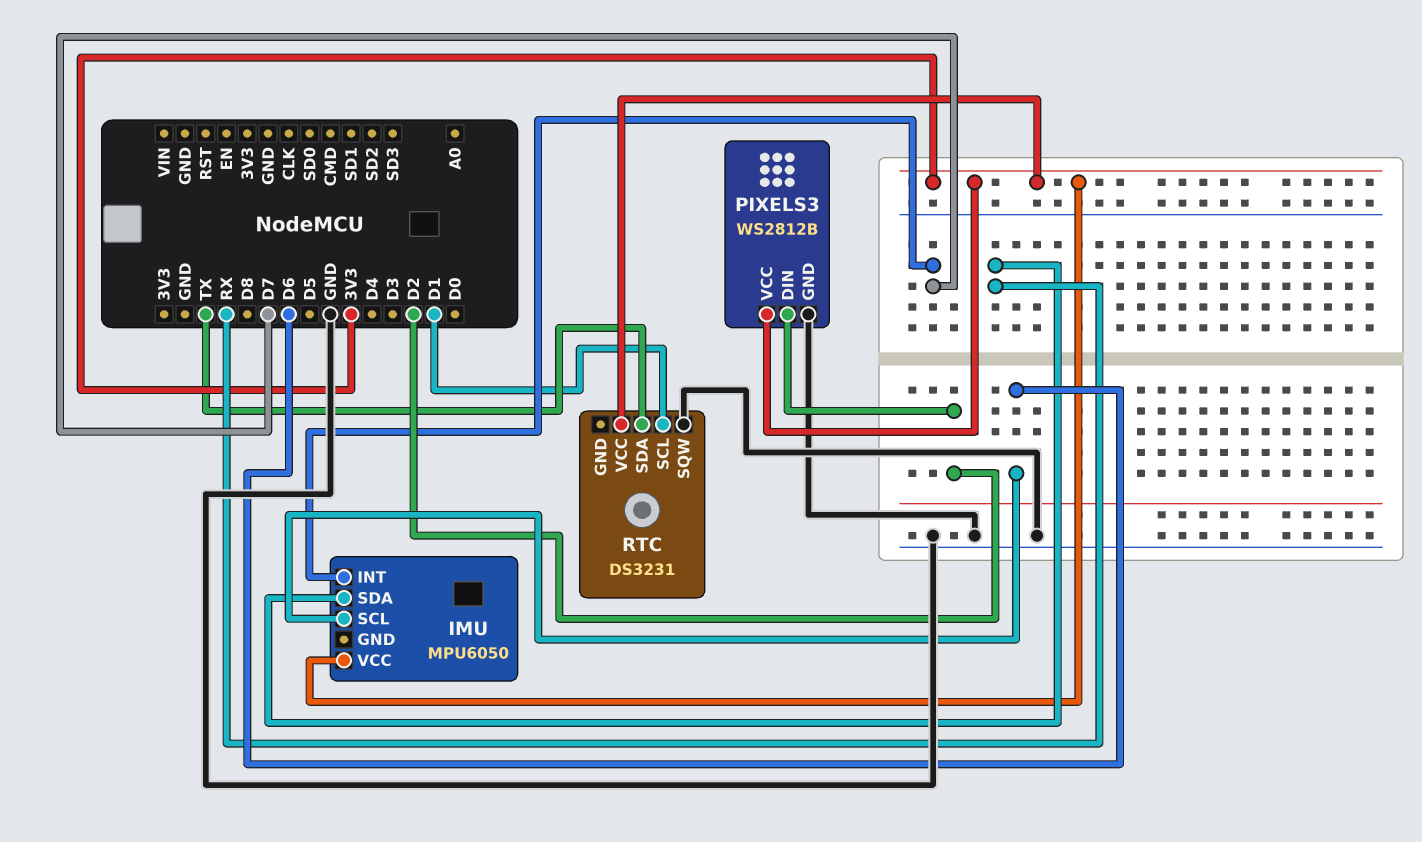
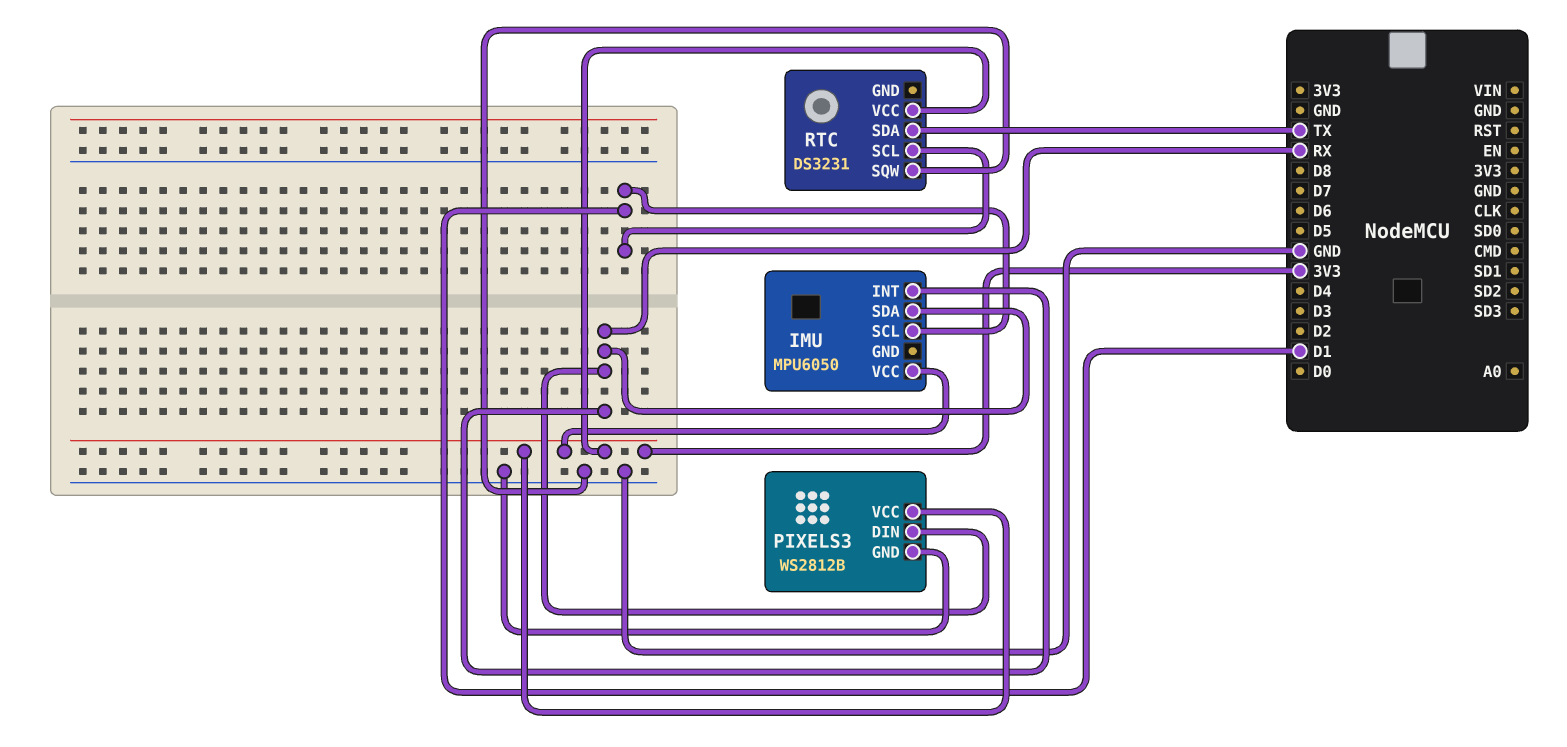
IMU pin INT: D7 -> RX
IMU pin SCL: D6 -> D1
PIXELS3 pin DIN: D2 -> RX

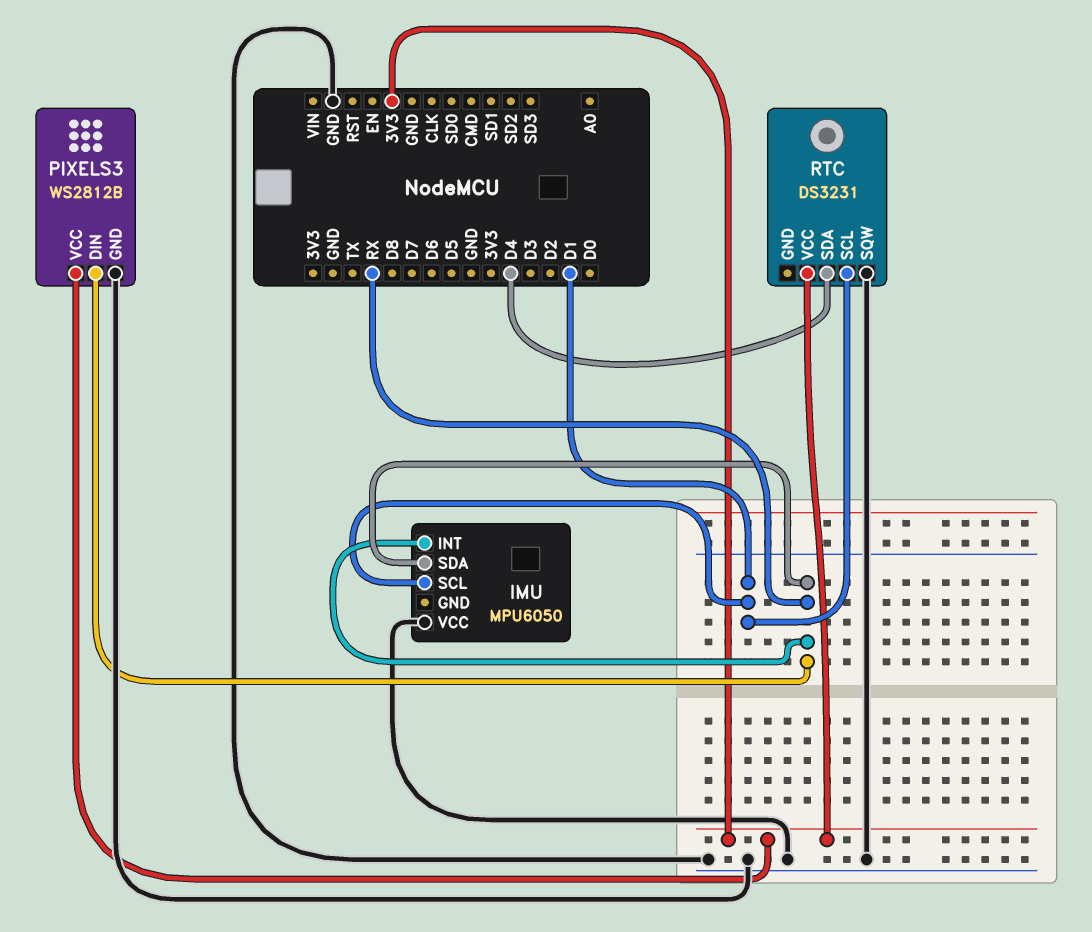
IMU pin VCC: 3V3 -> GND
RTC pin SDA: TX -> D4

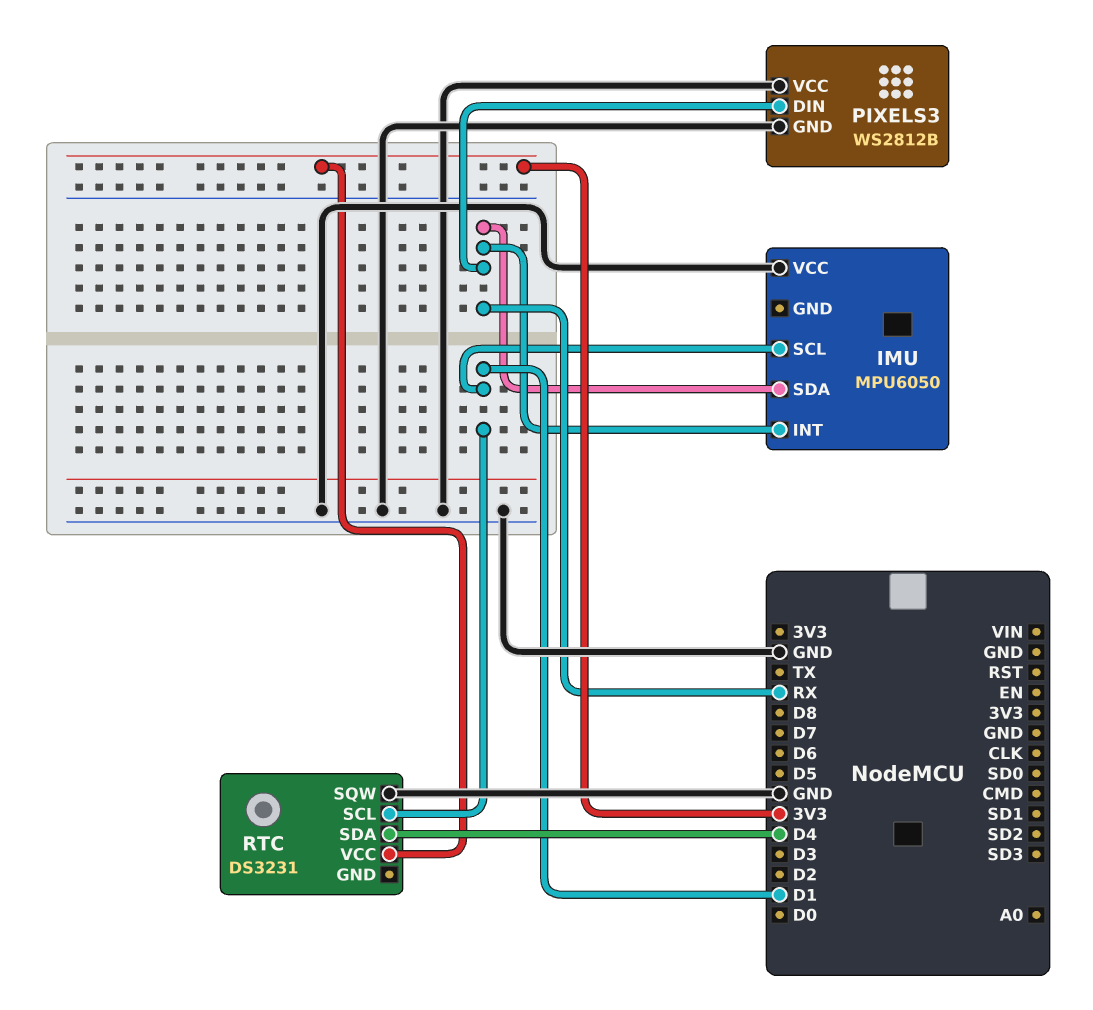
PIXELS3 pin VCC: 3V3 -> GND

